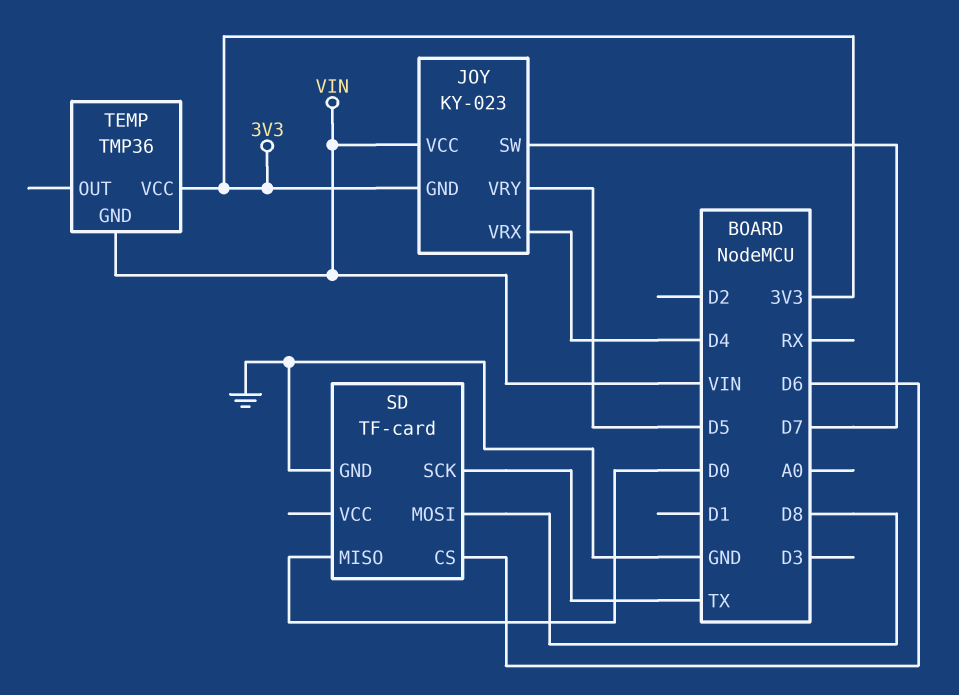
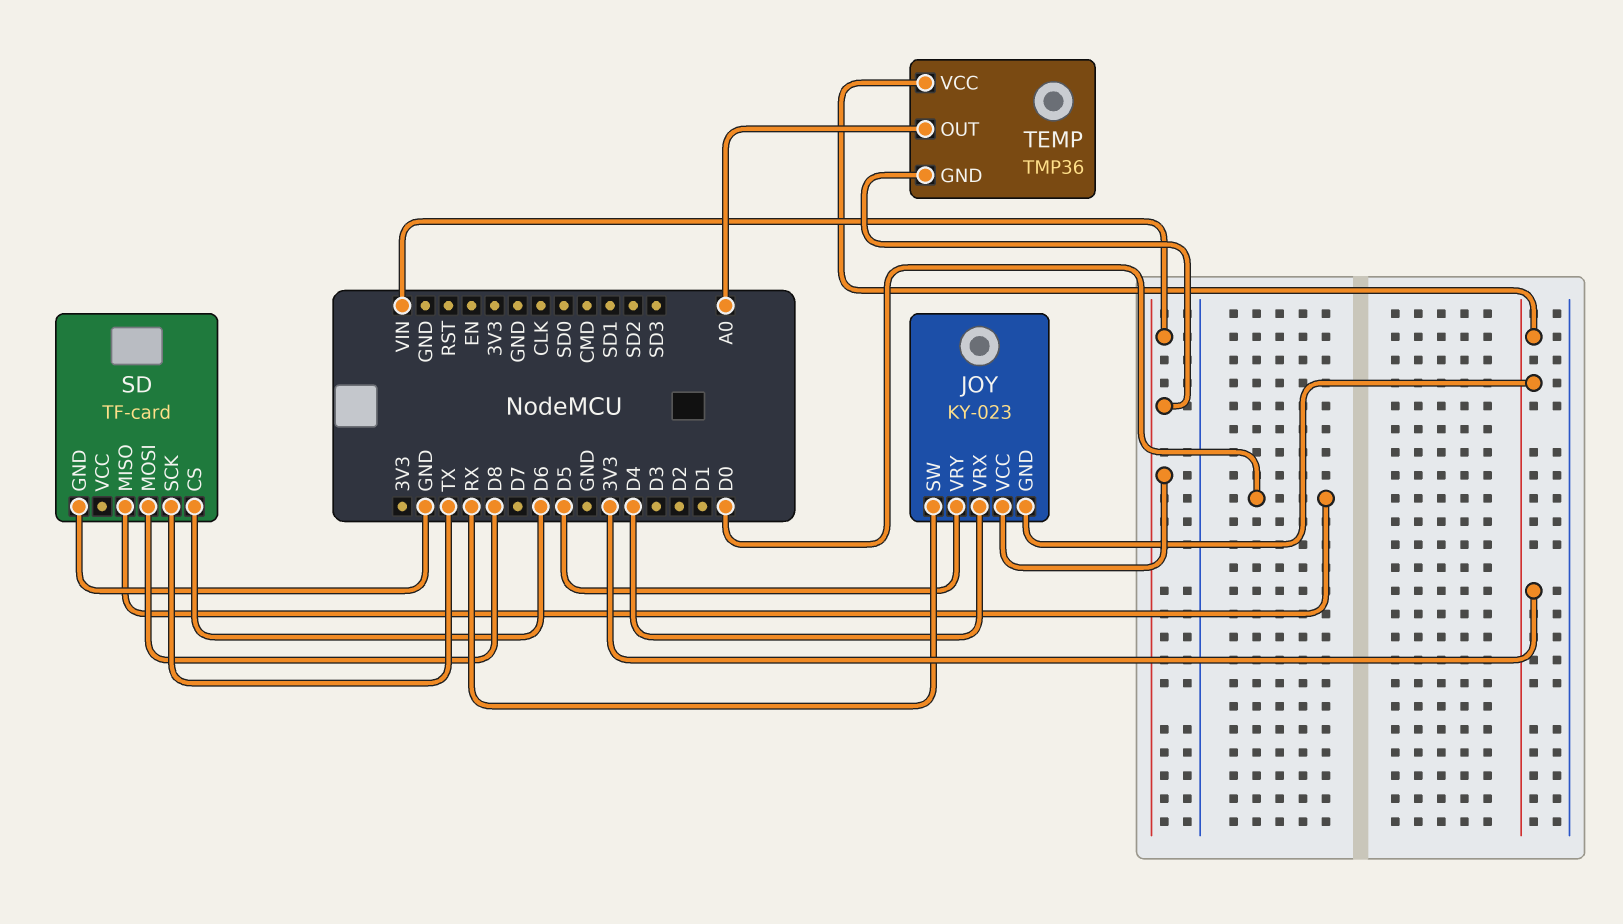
JOY pin SW: D7 -> RX
TEMP pin OUT: none -> A0

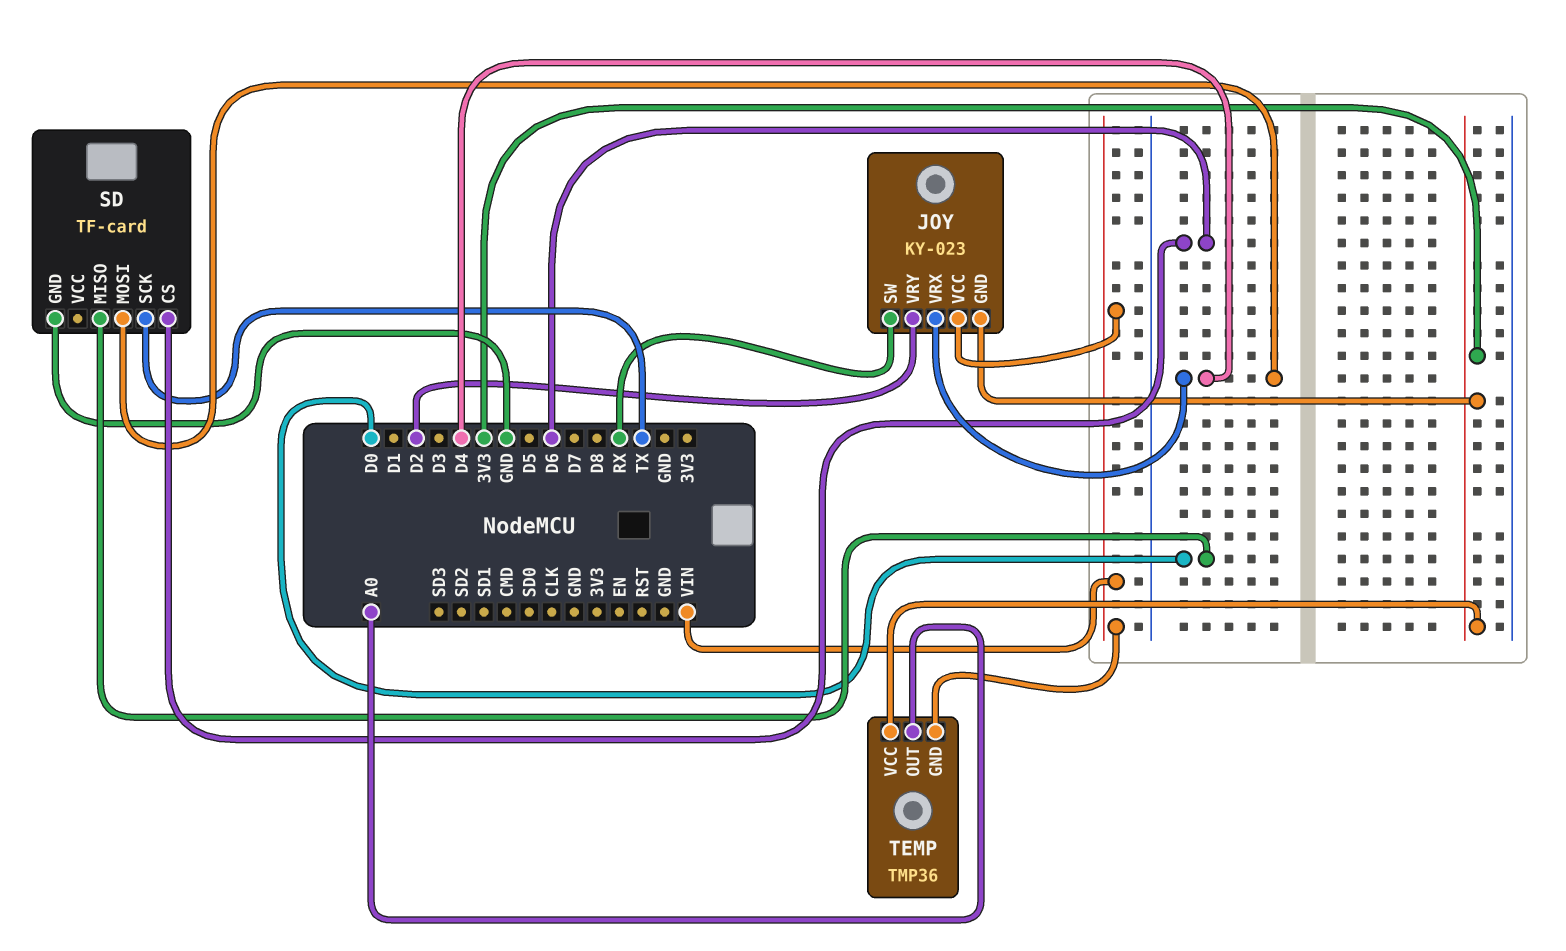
JOY pin VRY: D5 -> D2
SD pin MOSI: D8 -> D4

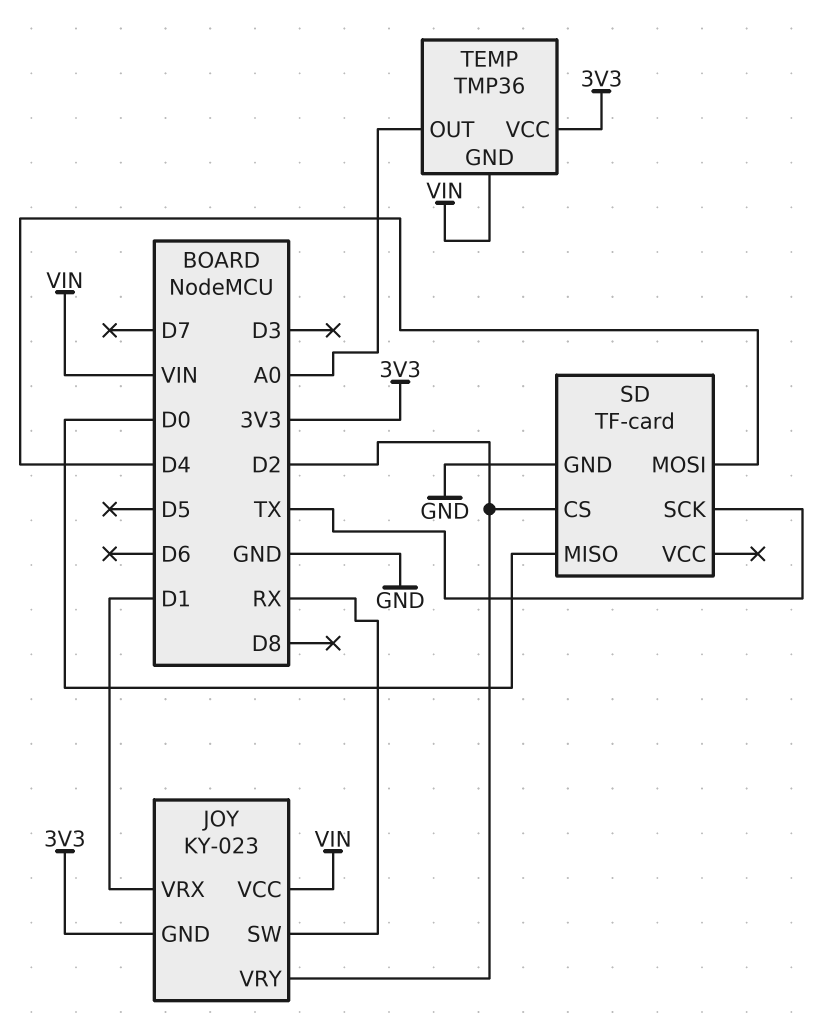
JOY pin VRX: D4 -> D1
SD pin CS: D6 -> D2

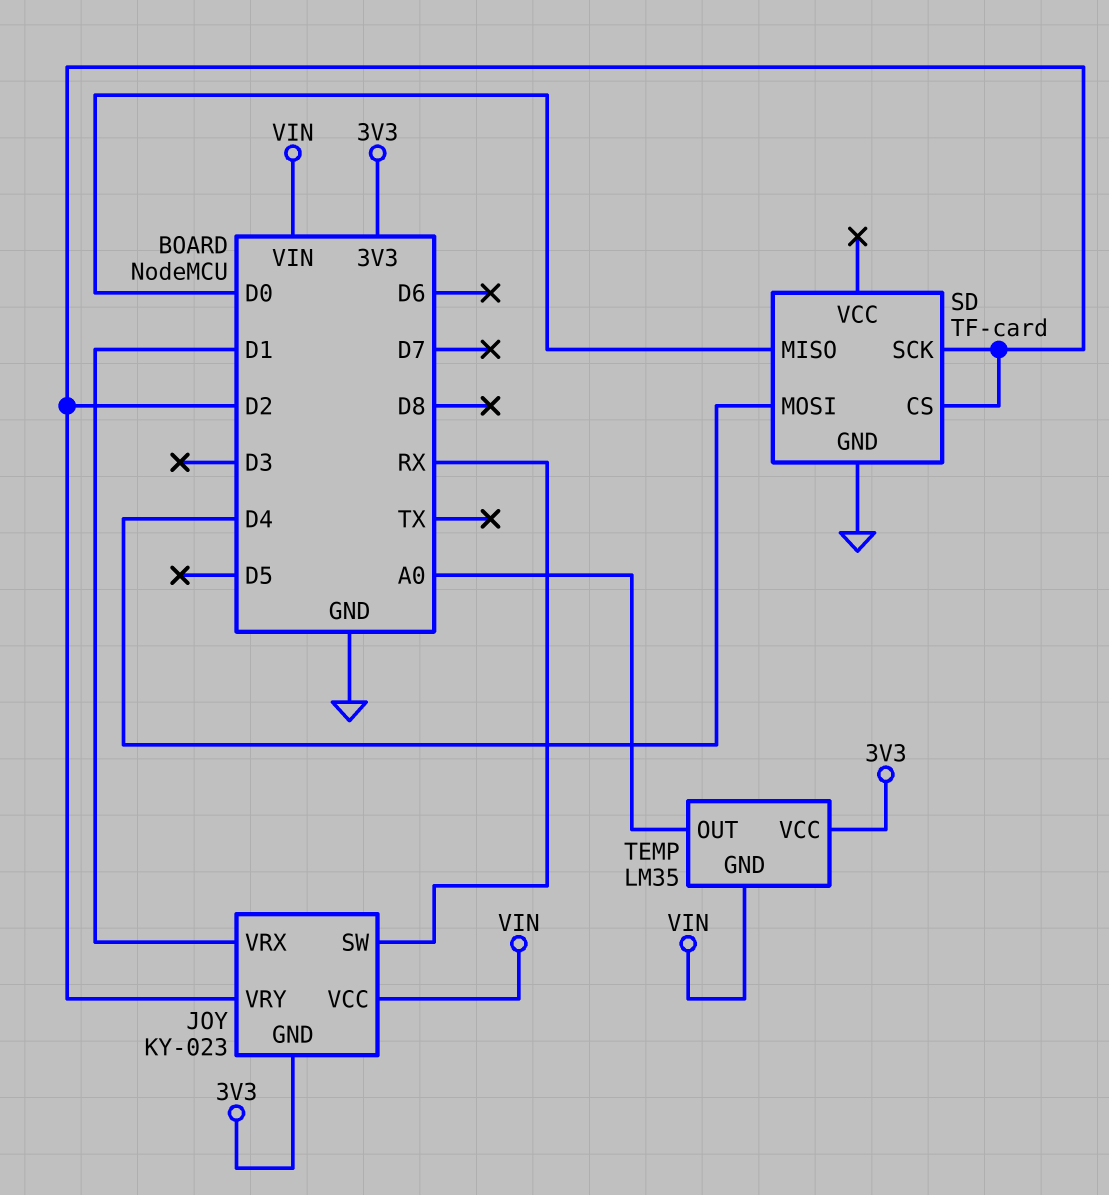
SD pin SCK: TX -> D2
TEMP: TMP36 -> LM35

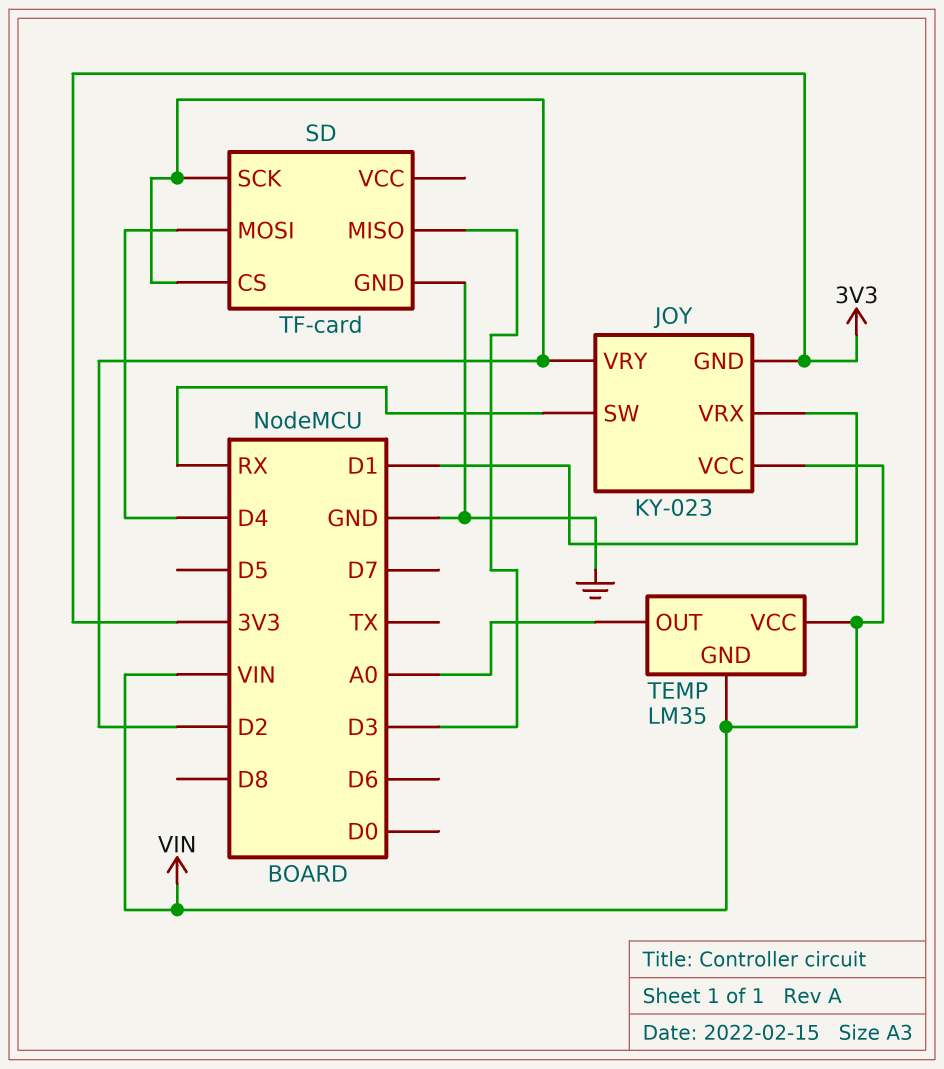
SD pin MISO: D0 -> D3
TEMP pin VCC: 3V3 -> VIN

